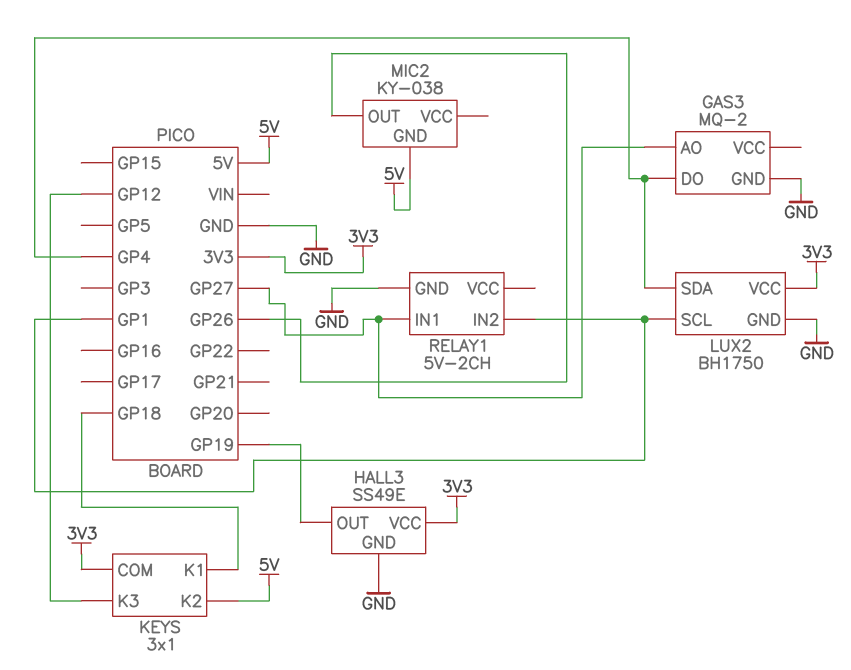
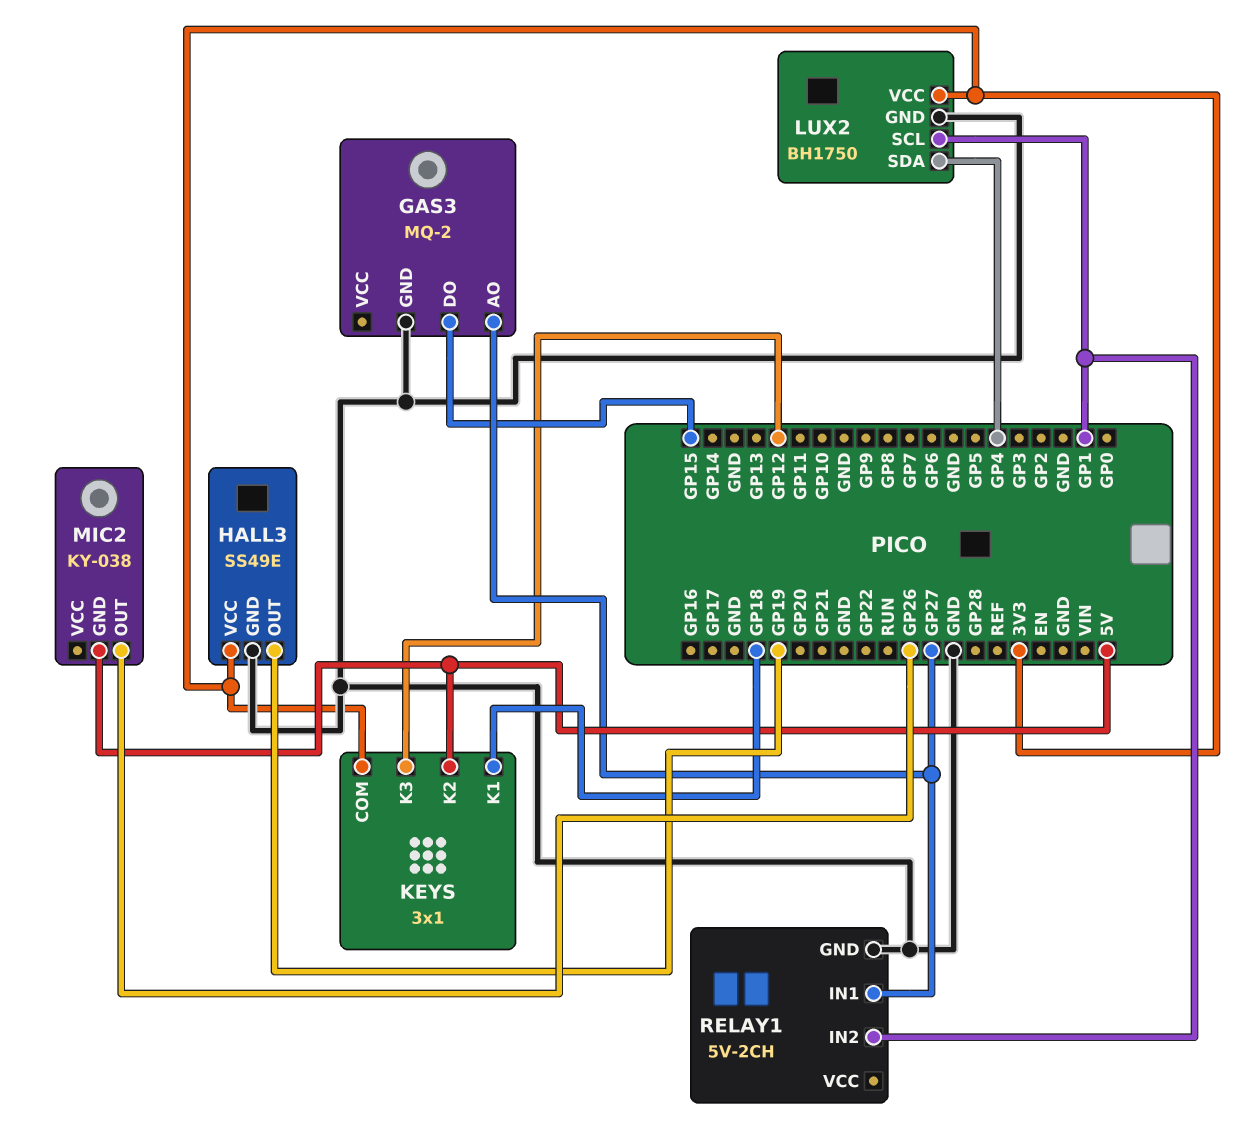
GAS3 pin DO: GP4 -> GP15

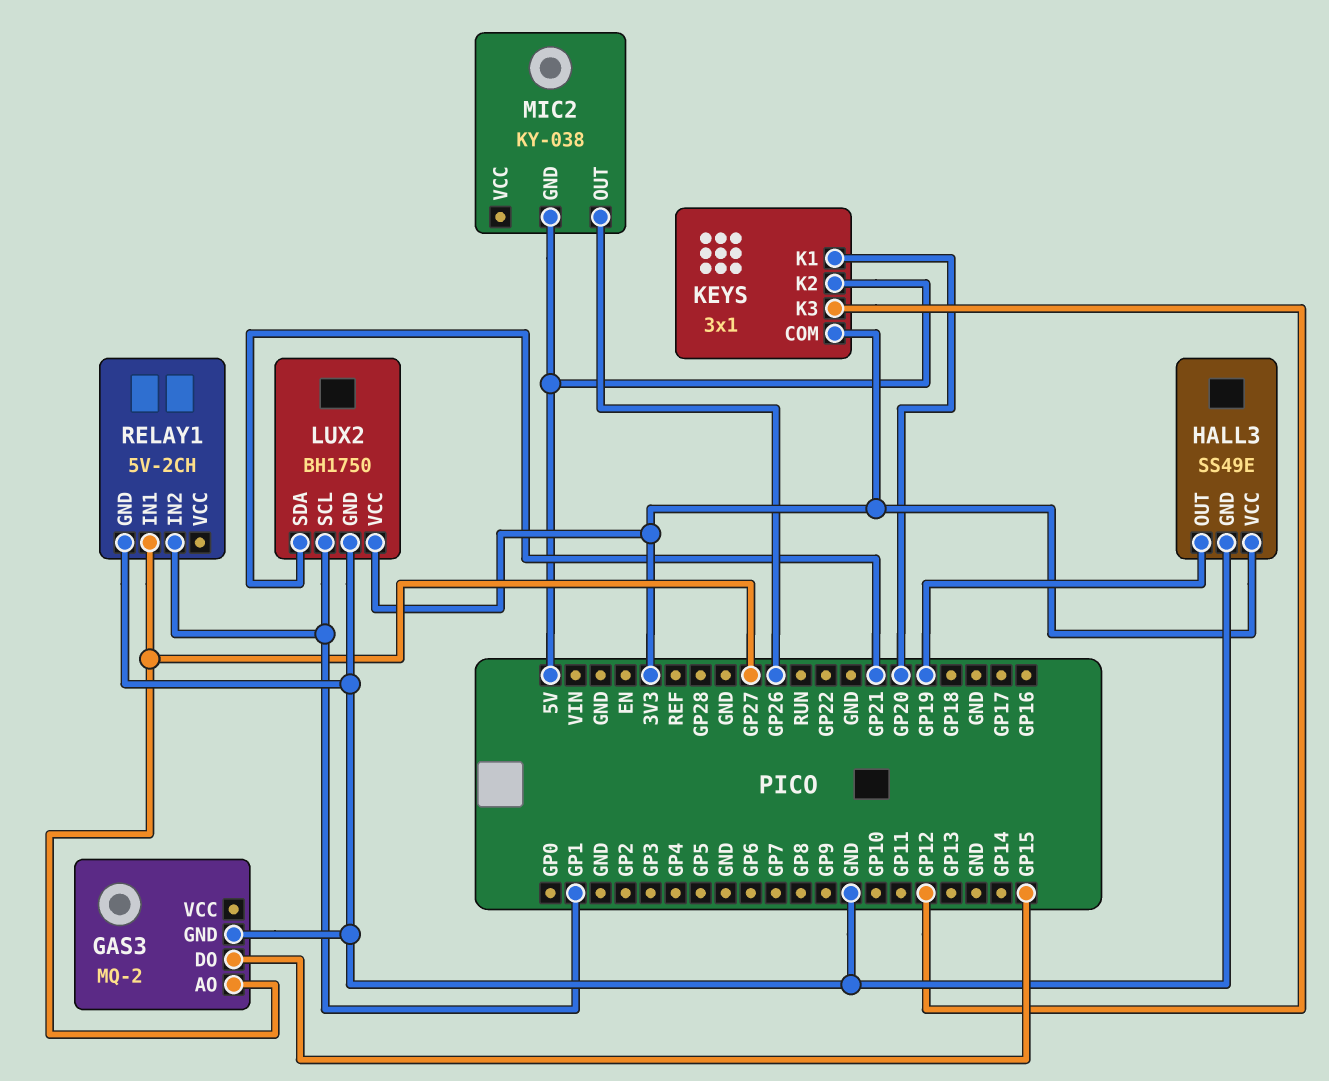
KEYS pin K1: GP18 -> GP20
LUX2 pin SDA: GP4 -> GP21

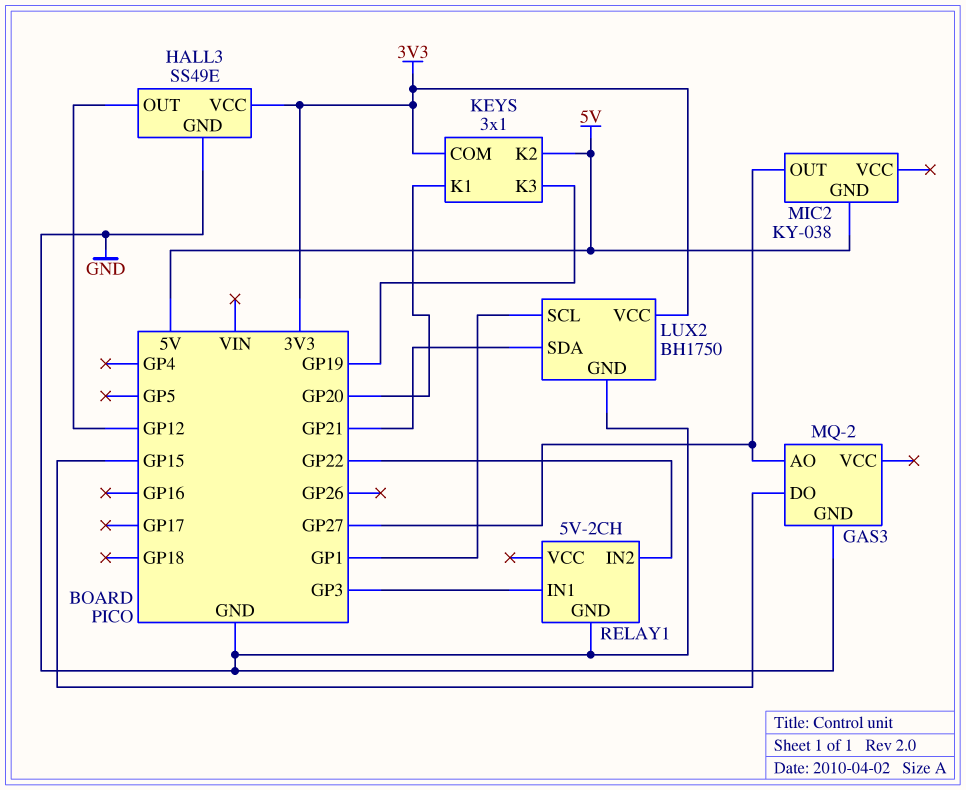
HALL3 pin OUT: GP19 -> GP12
KEYS pin K3: GP12 -> GP19
MIC2 pin OUT: GP26 -> GP27
RELAY1 pin IN1: GP27 -> GP3
RELAY1 pin IN2: GP1 -> GP22

